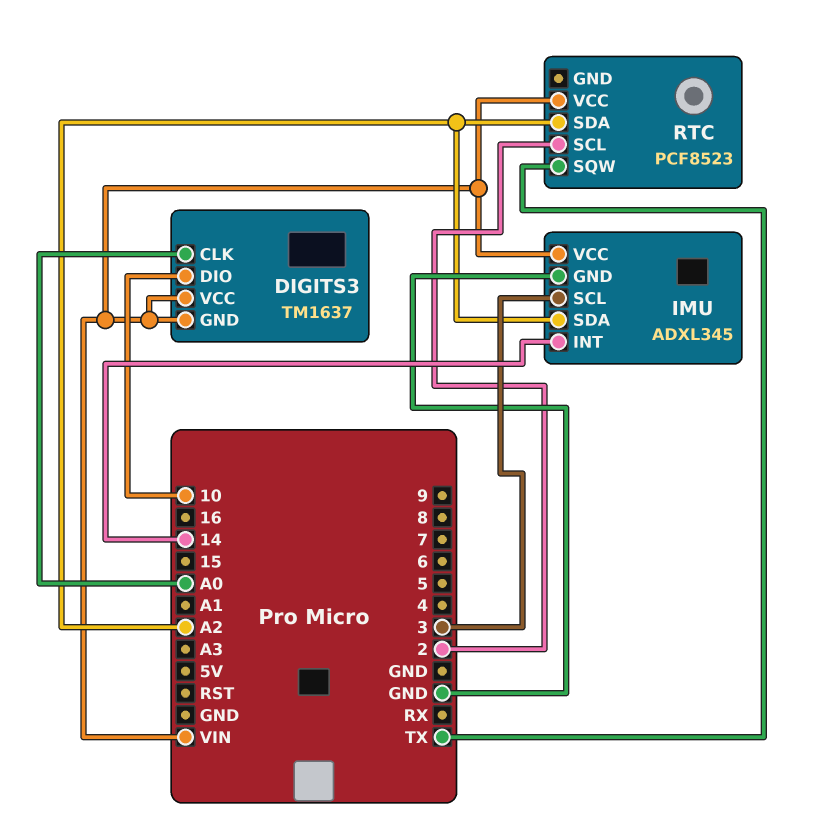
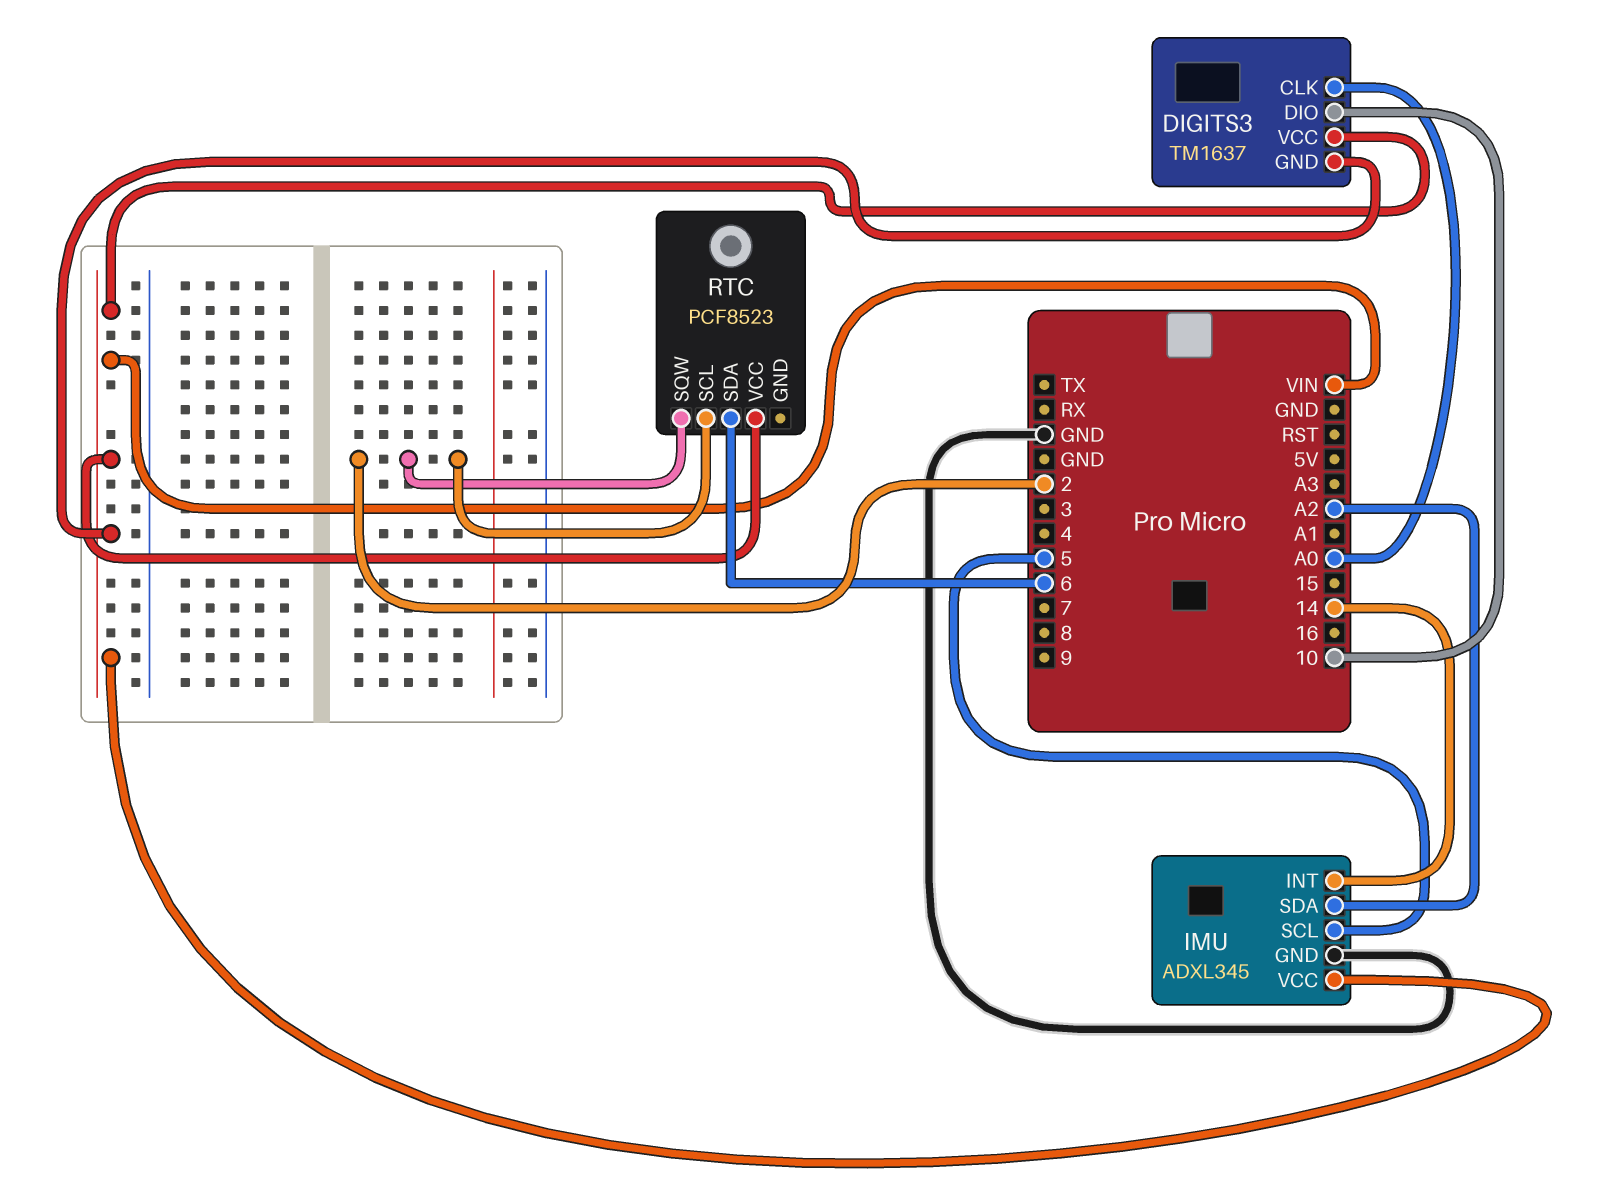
IMU pin SCL: 3 -> 5
RTC pin SDA: A2 -> 6
RTC pin SQW: TX -> 2

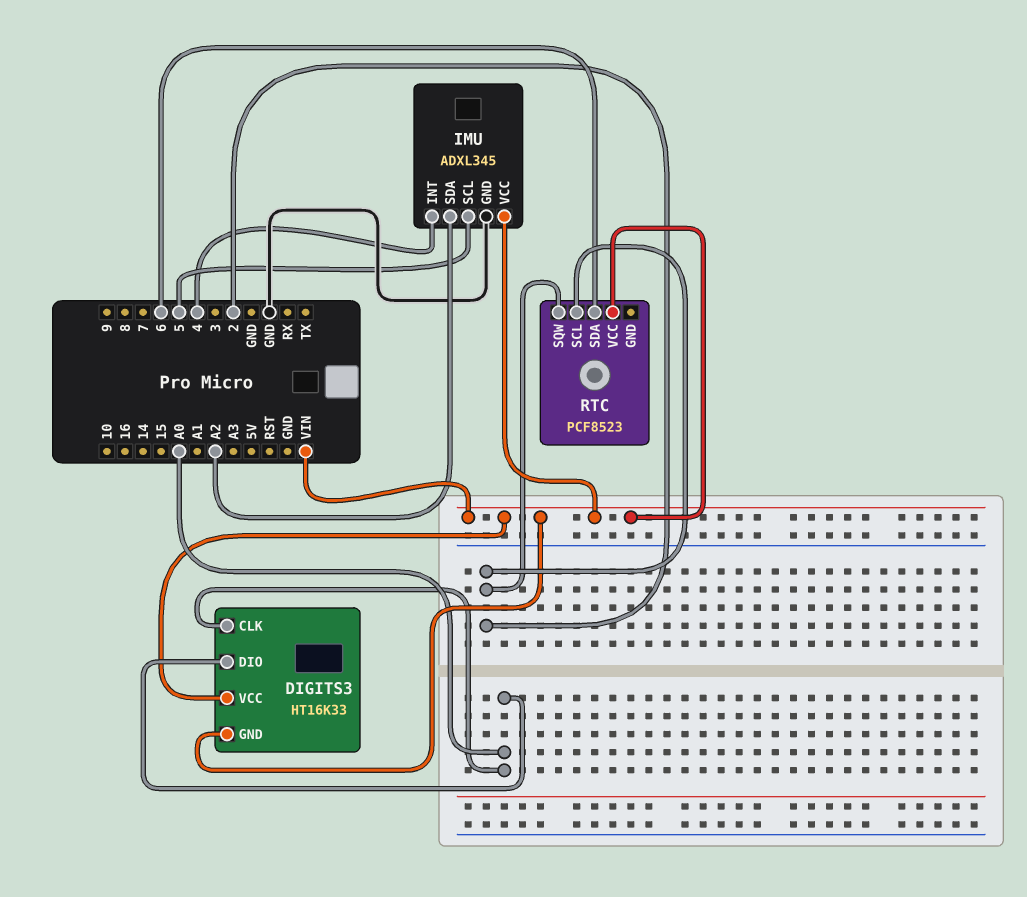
DIGITS3: TM1637 -> HT16K33
DIGITS3 pin DIO: 10 -> A0
IMU pin INT: 14 -> 4

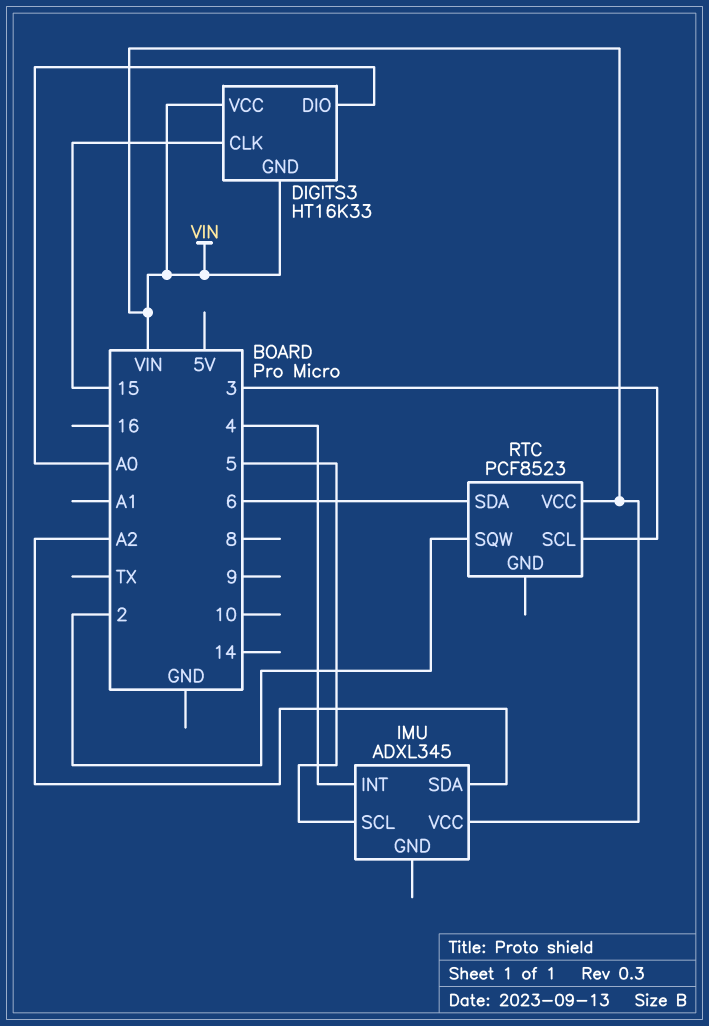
DIGITS3 pin CLK: A0 -> 15
IMU pin GND: GND -> none
RTC pin SCL: 2 -> 3

